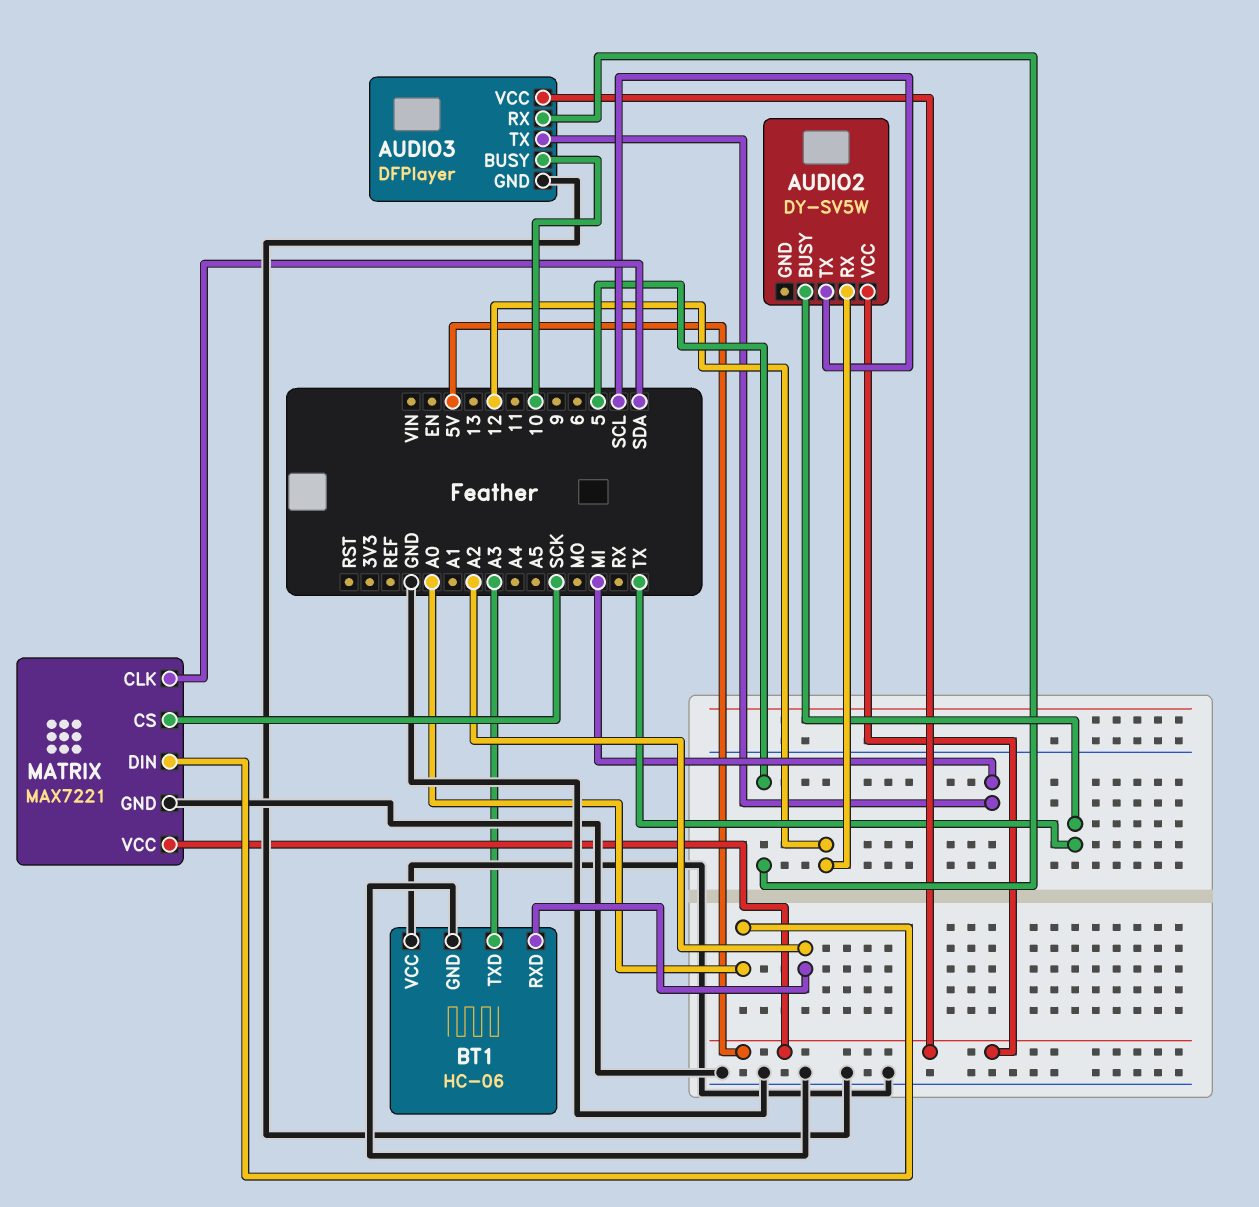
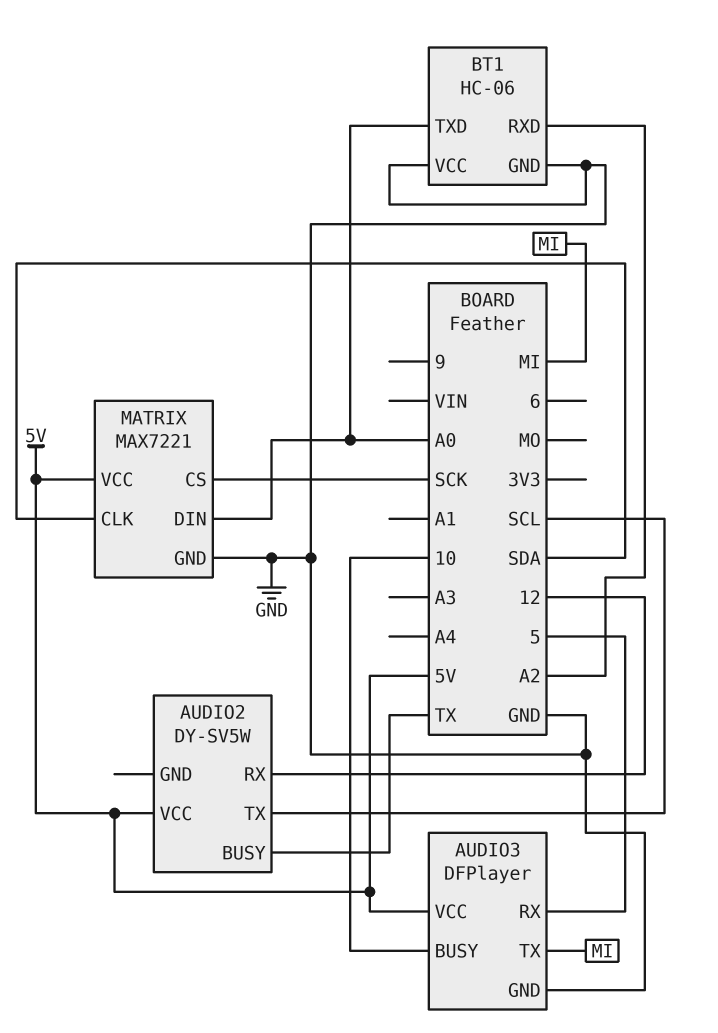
BT1 pin TXD: A3 -> A0

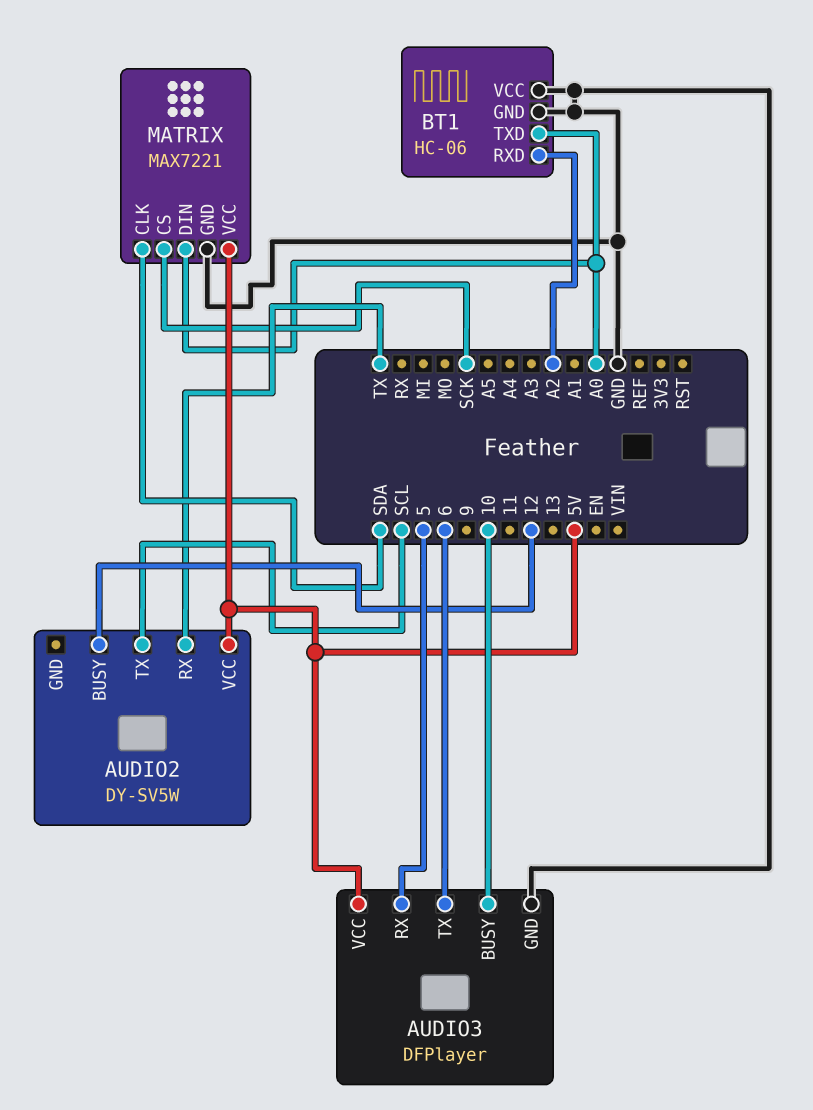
AUDIO2 pin BUSY: TX -> 12
AUDIO2 pin RX: 12 -> TX
AUDIO3 pin TX: MI -> 6

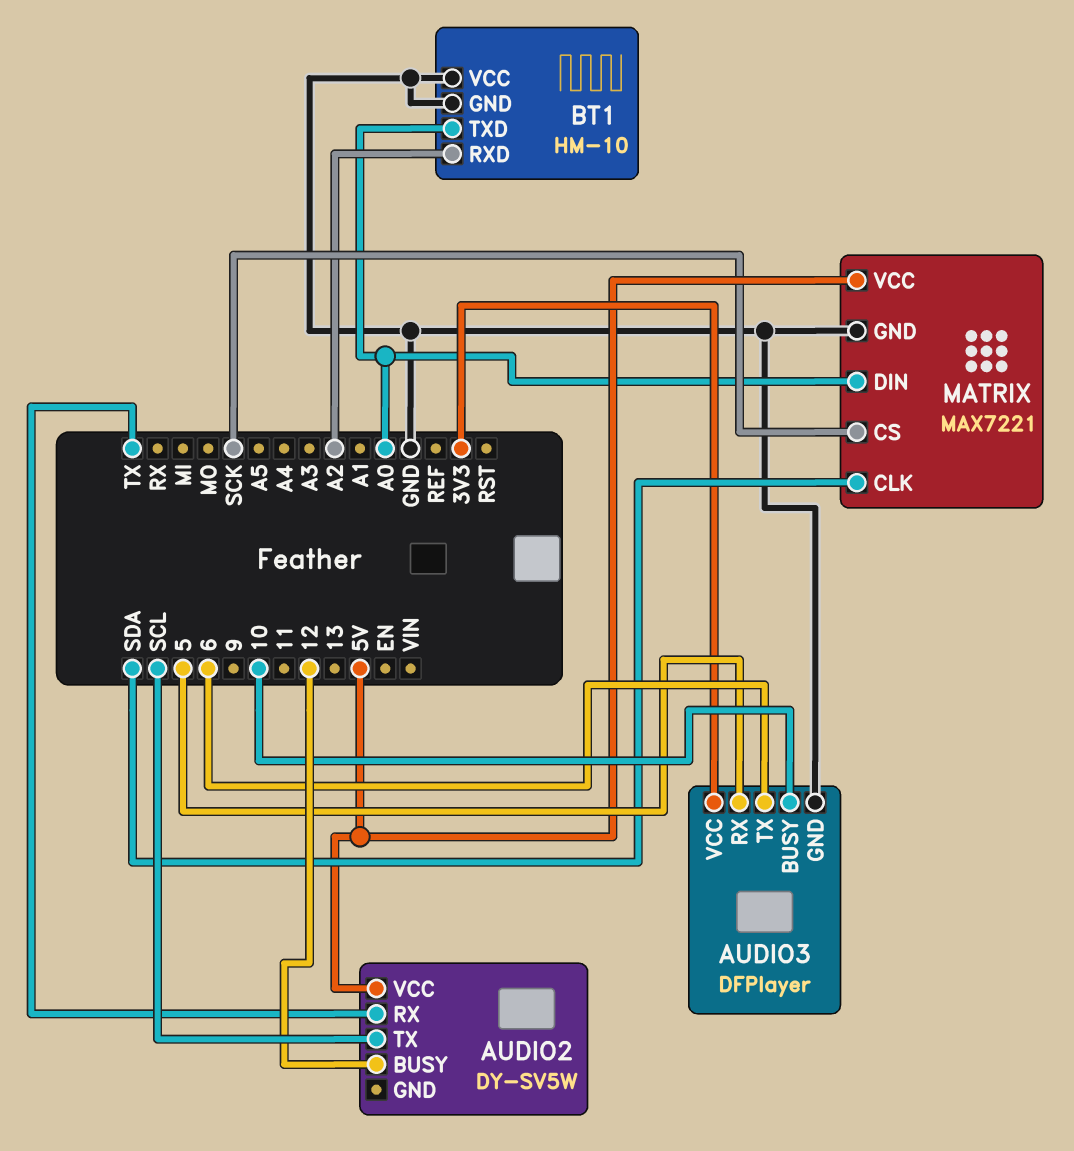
AUDIO3 pin VCC: 5V -> 3V3
BT1: HC-06 -> HM-10

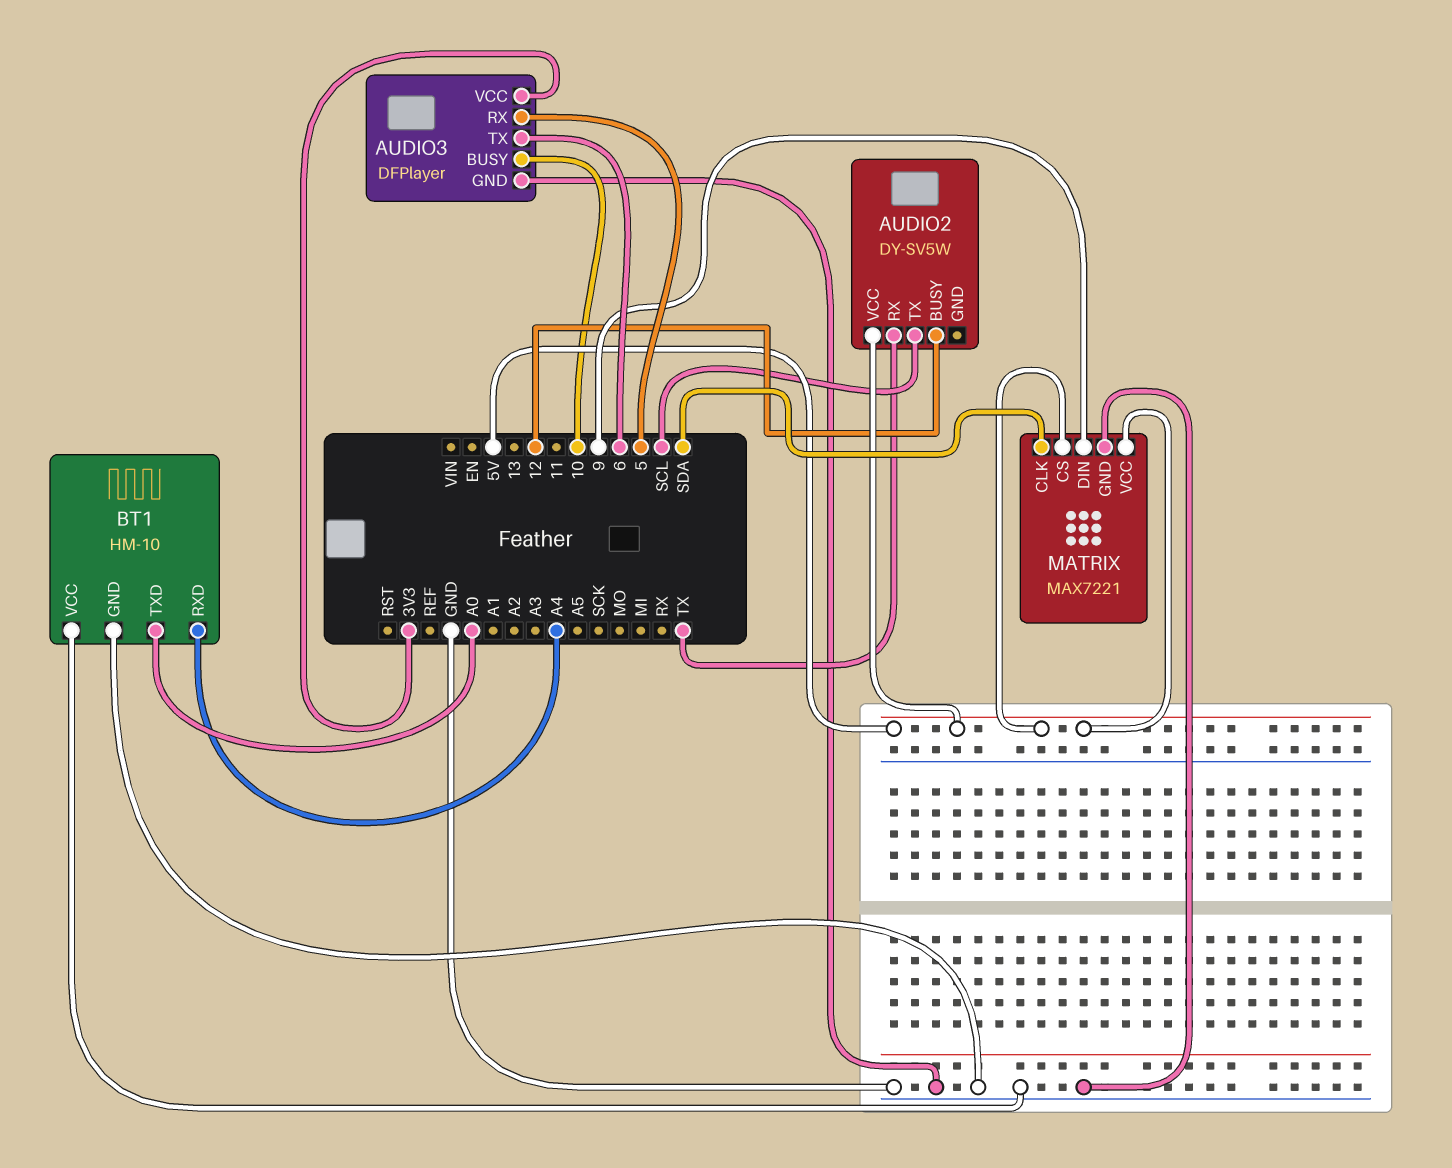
BT1 pin RXD: A2 -> A4
MATRIX pin CS: SCK -> 5V
MATRIX pin DIN: A0 -> 9

